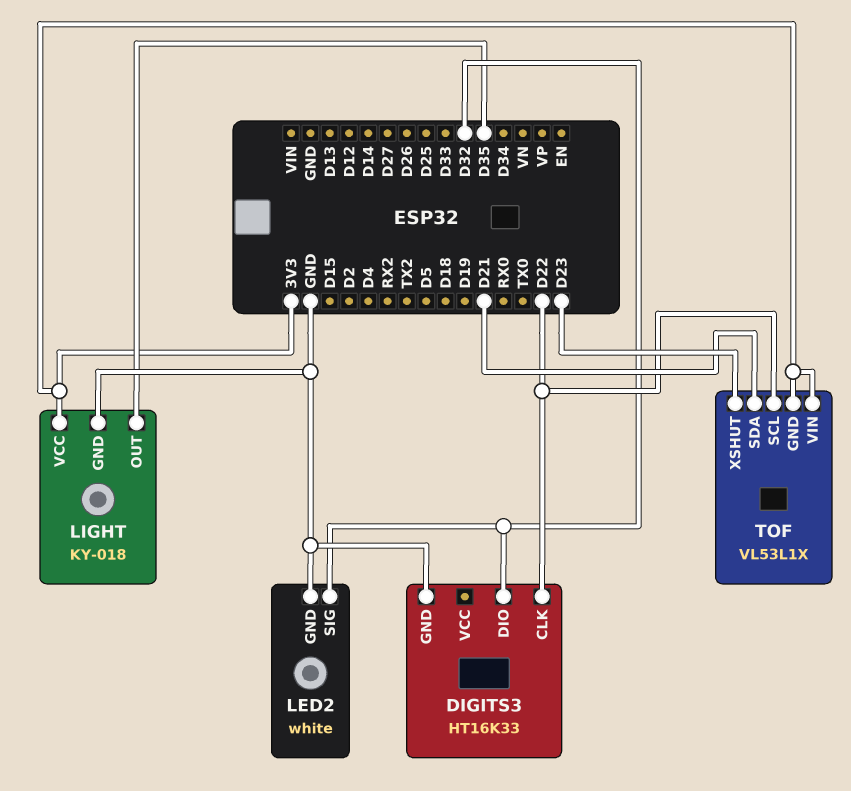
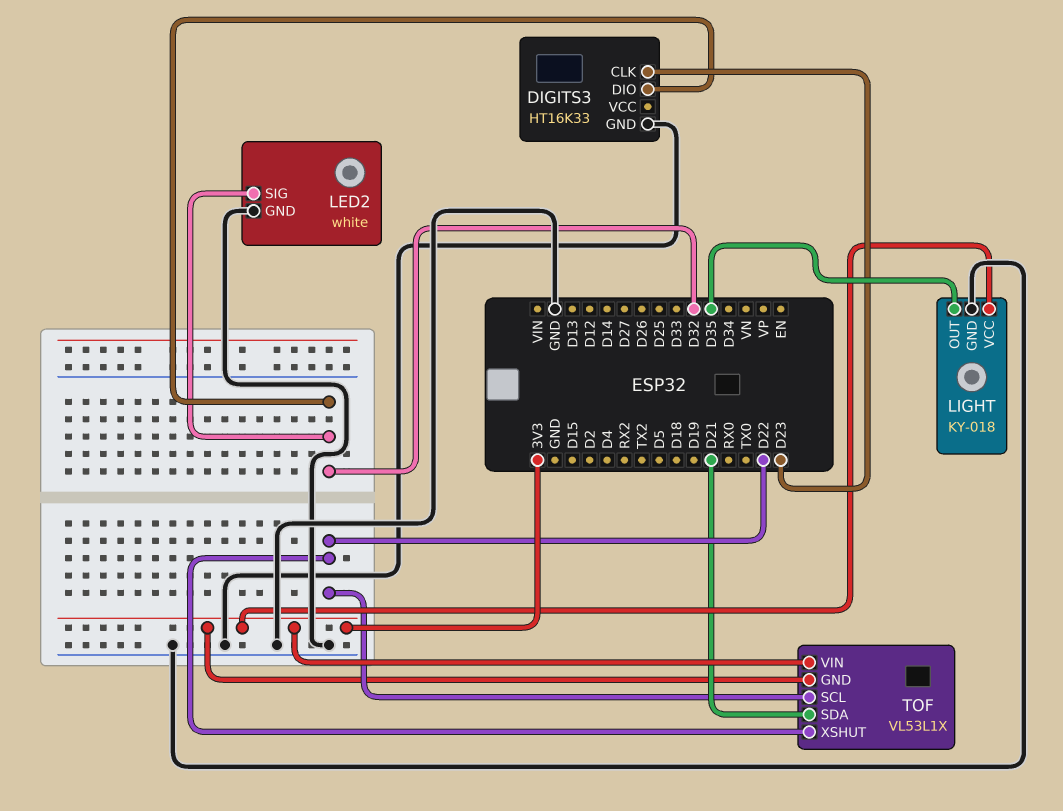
DIGITS3 pin CLK: D22 -> D23
TOF pin XSHUT: D23 -> D22

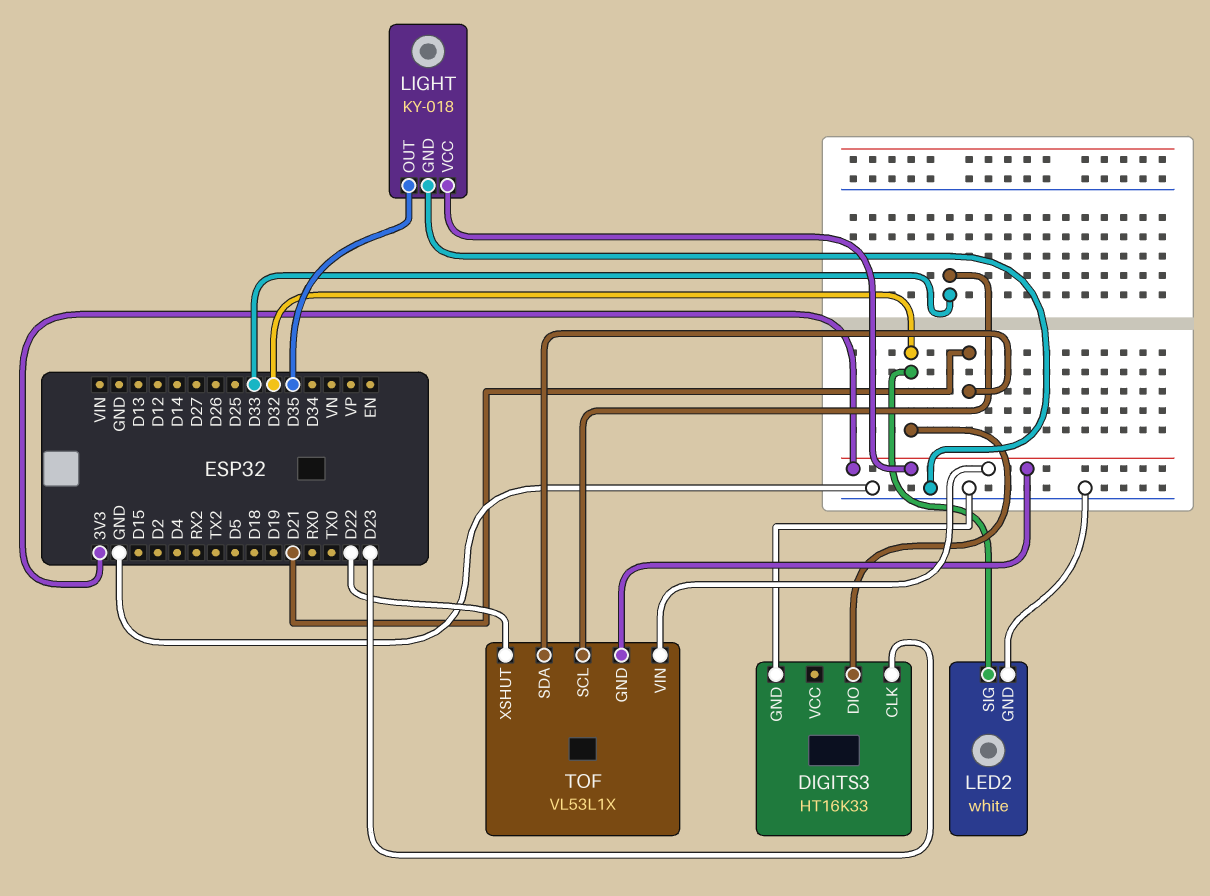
TOF pin SCL: D22 -> D33

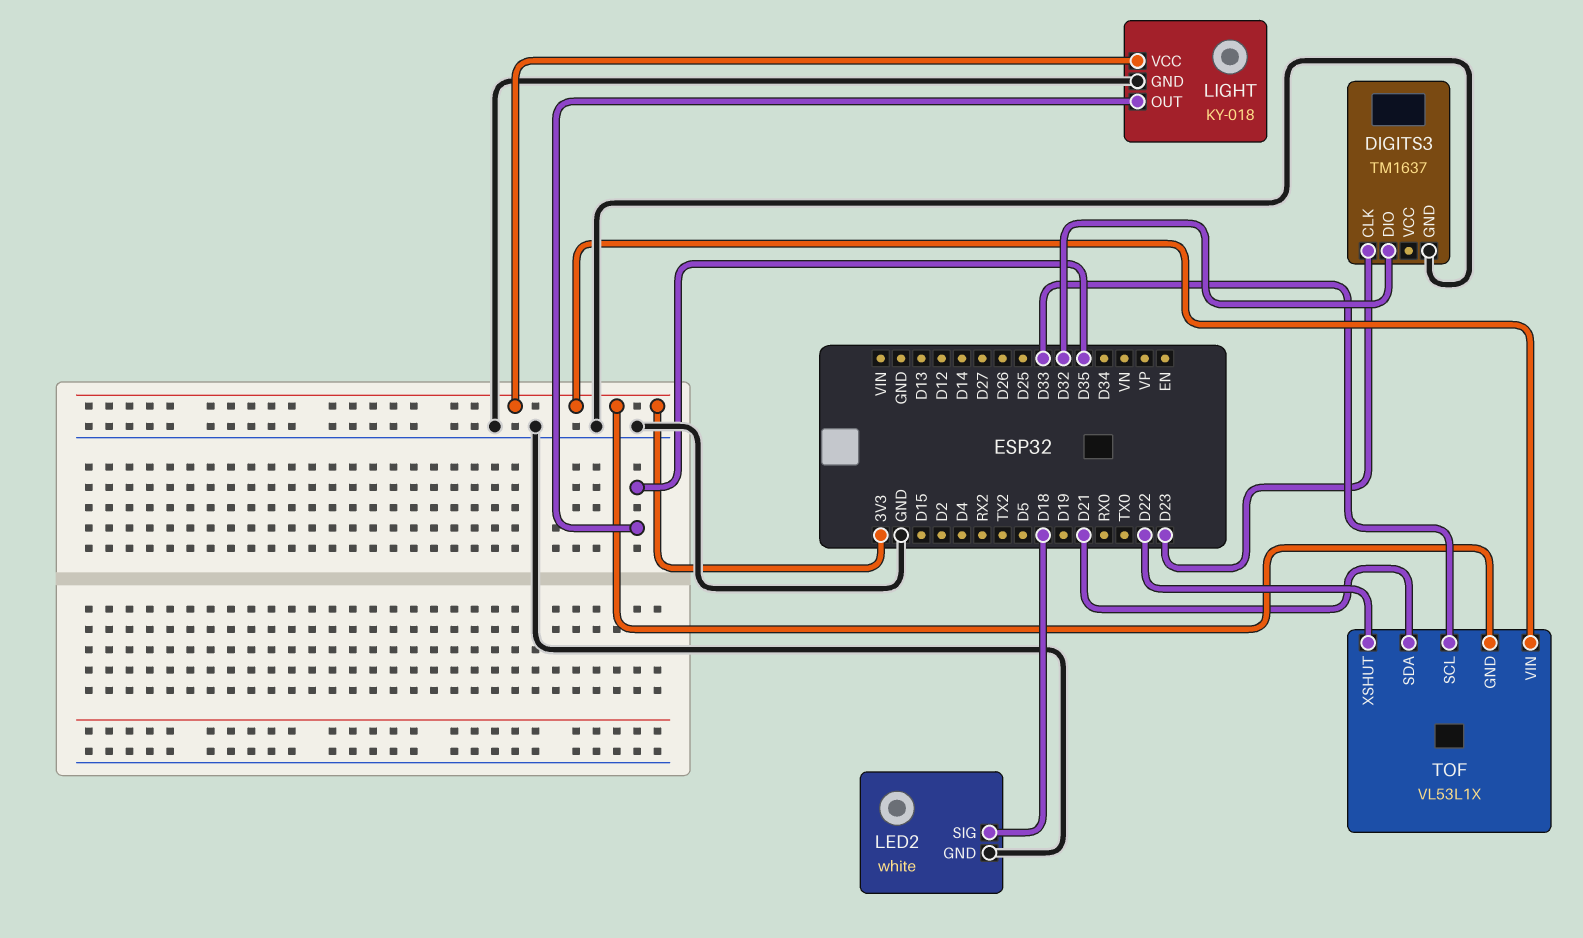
DIGITS3: HT16K33 -> TM1637
LED2 pin SIG: D32 -> D18

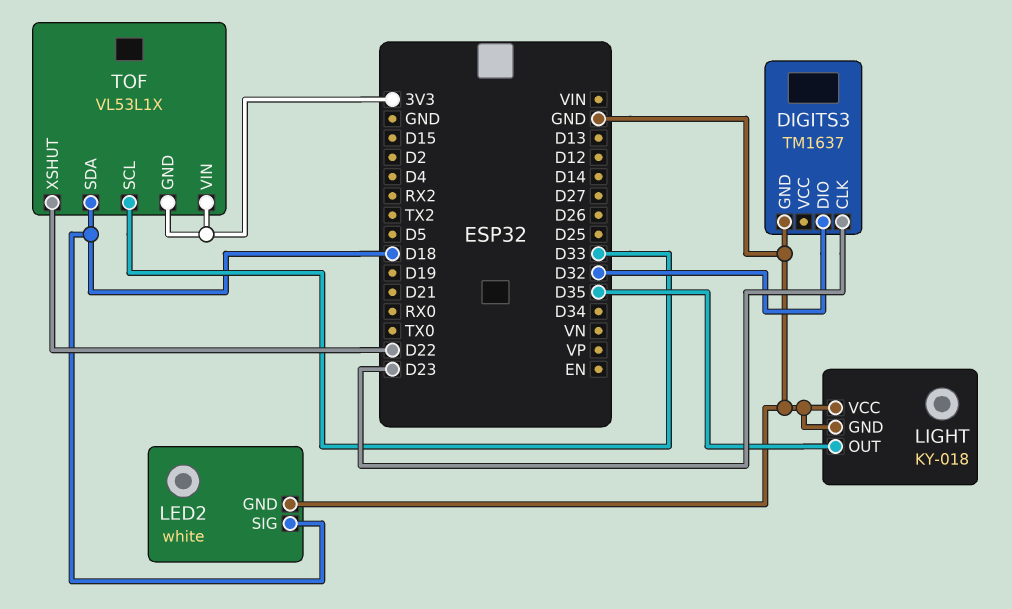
LIGHT pin VCC: 3V3 -> GND
TOF pin SDA: D21 -> D18

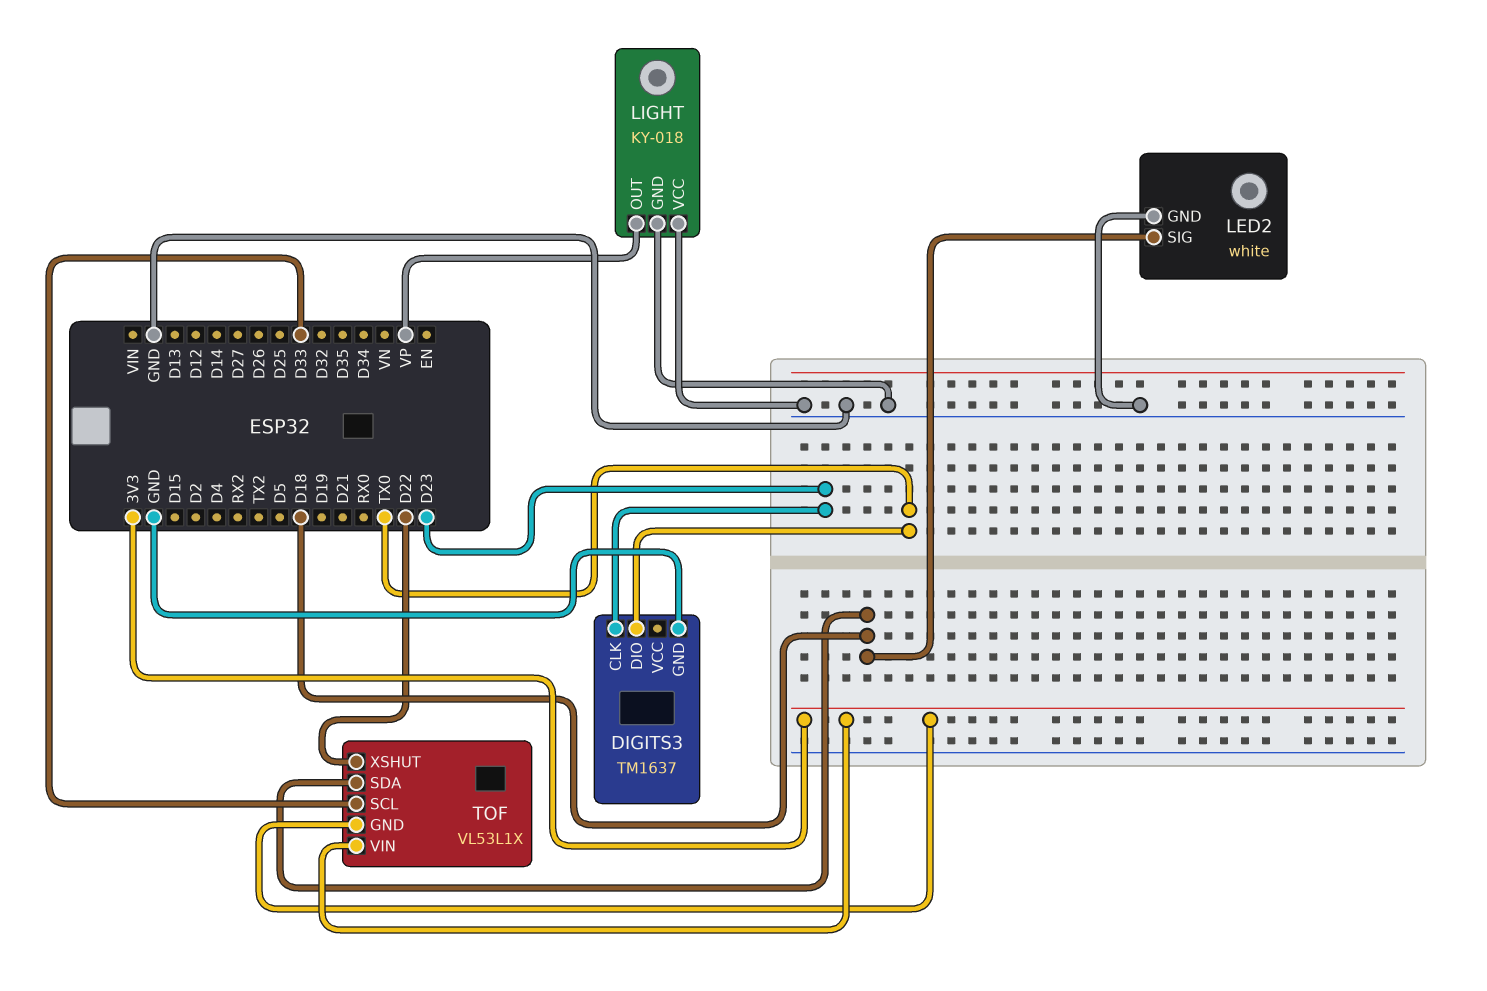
DIGITS3 pin DIO: D32 -> TX0
LIGHT pin OUT: D35 -> VP

